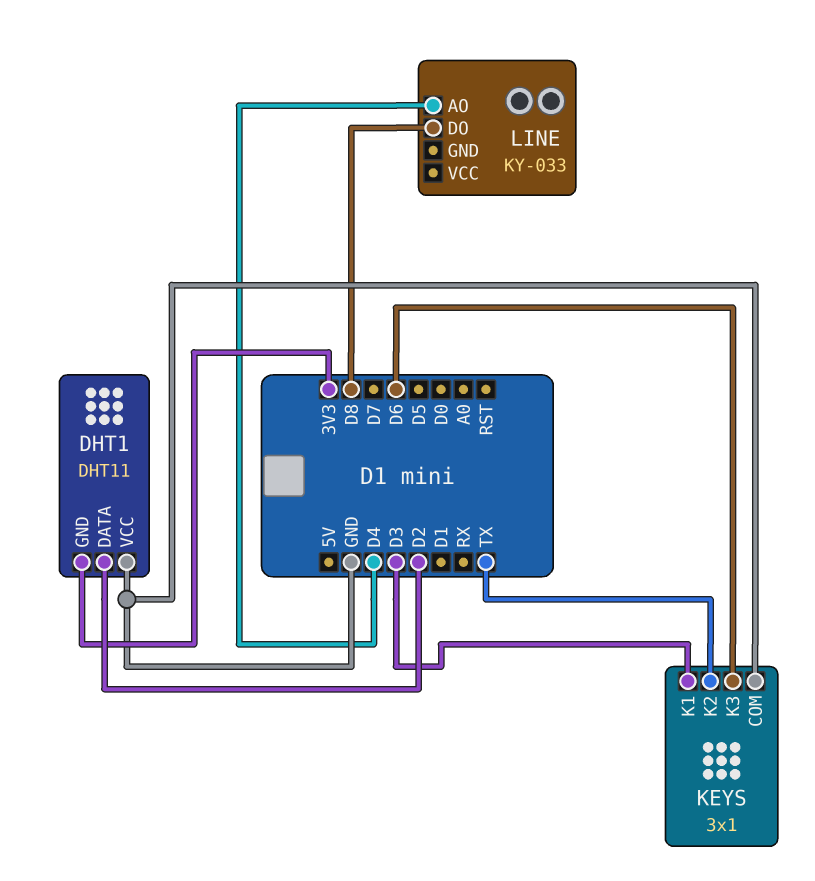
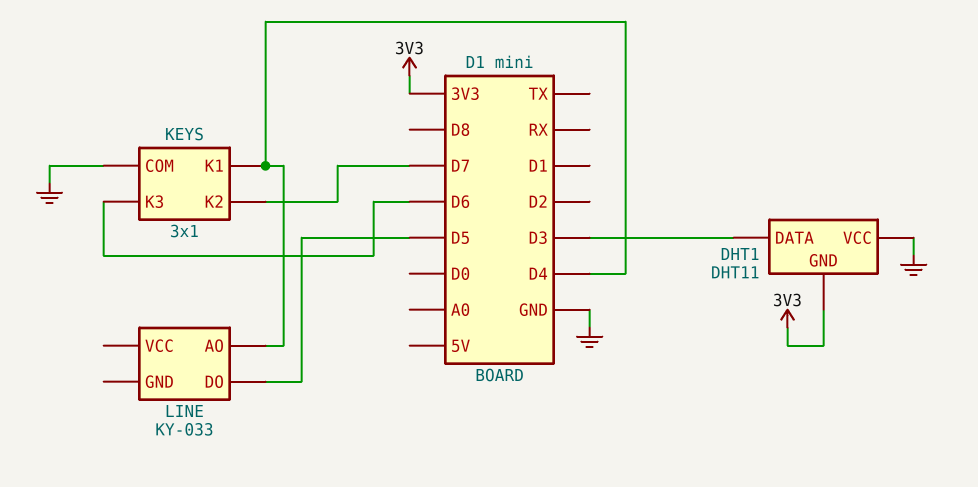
DHT1 pin DATA: D2 -> D3
KEYS pin K1: D3 -> D4
KEYS pin K2: TX -> D7
LINE pin DO: D8 -> D5

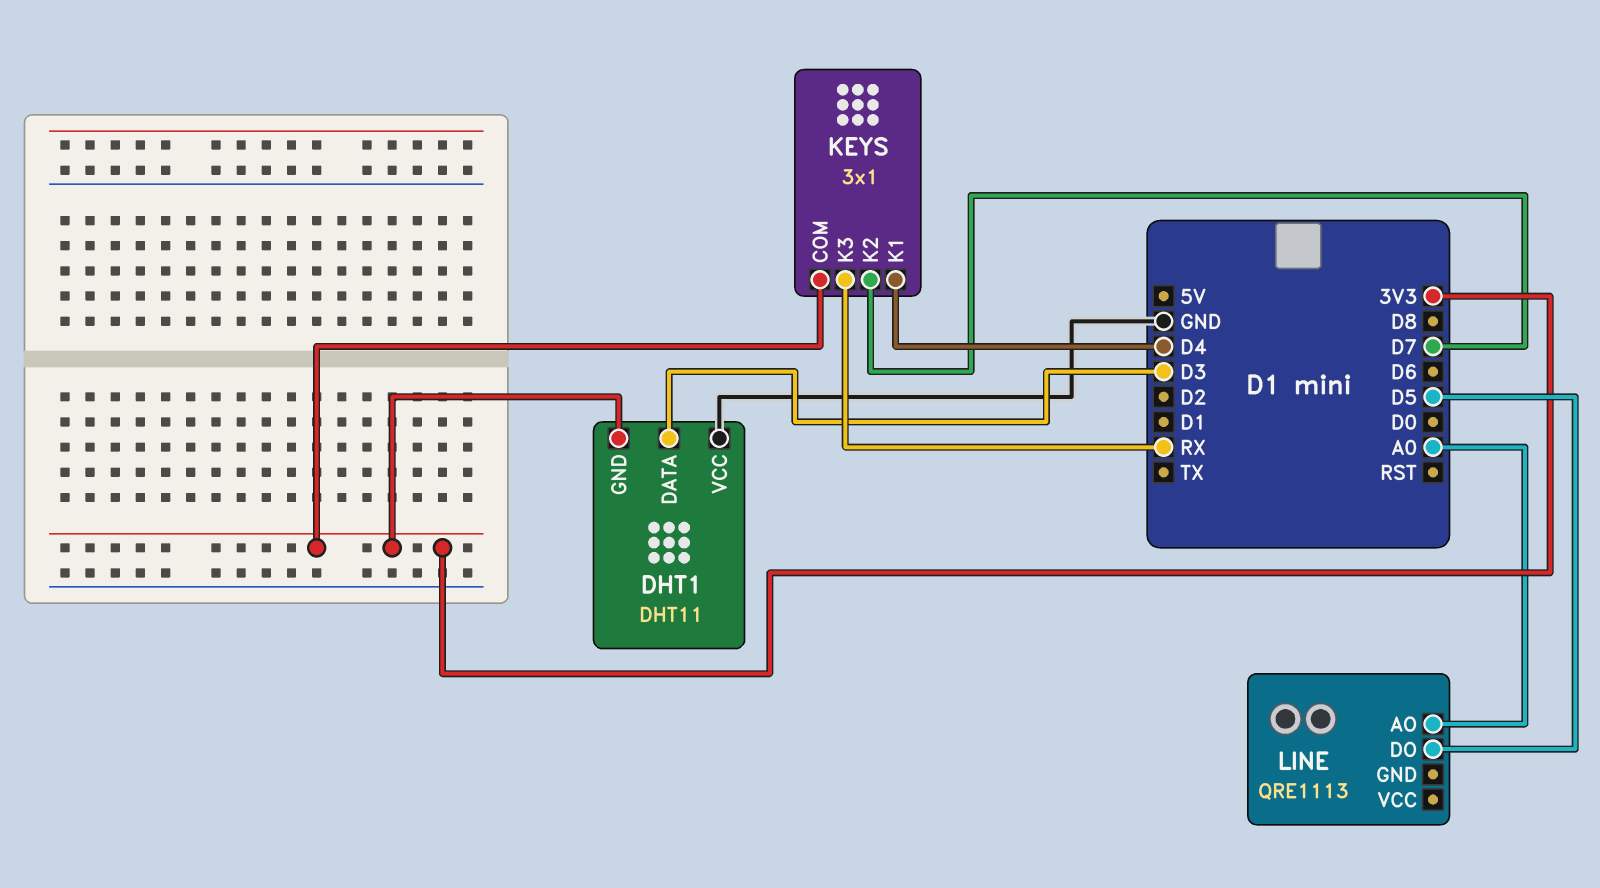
KEYS pin COM: GND -> 3V3
KEYS pin K3: D6 -> RX
LINE: KY-033 -> QRE1113
LINE pin AO: D4 -> A0

